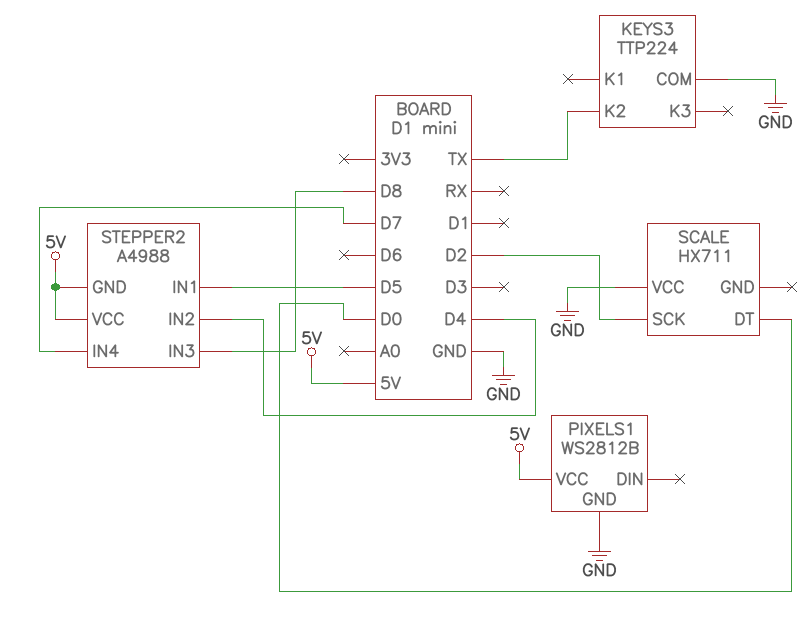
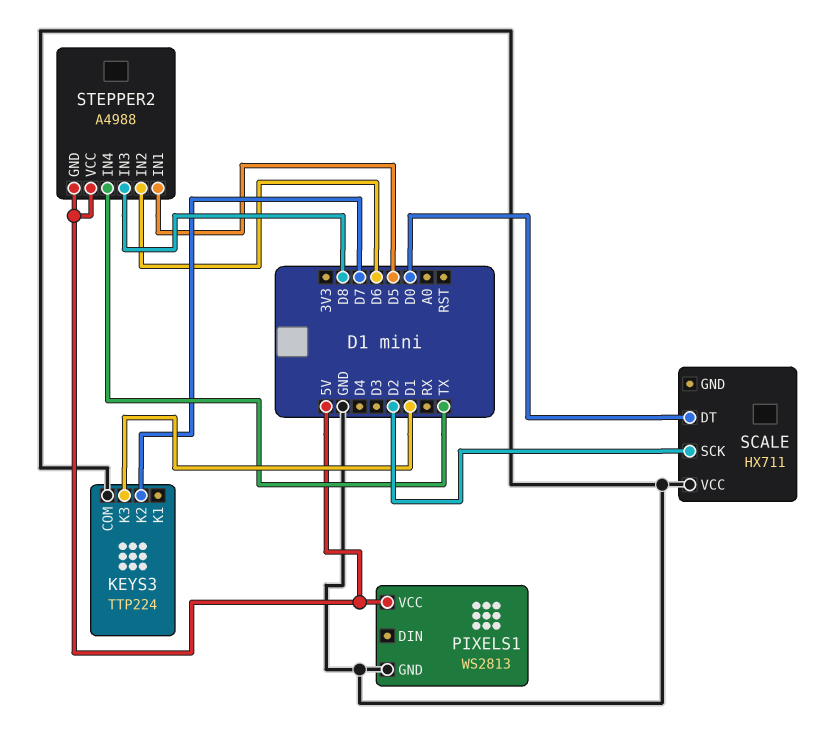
KEYS3 pin K2: TX -> D7
KEYS3 pin K3: none -> D1
PIXELS1: WS2812B -> WS2813
STEPPER2 pin IN2: D4 -> D6
STEPPER2 pin IN4: D7 -> TX

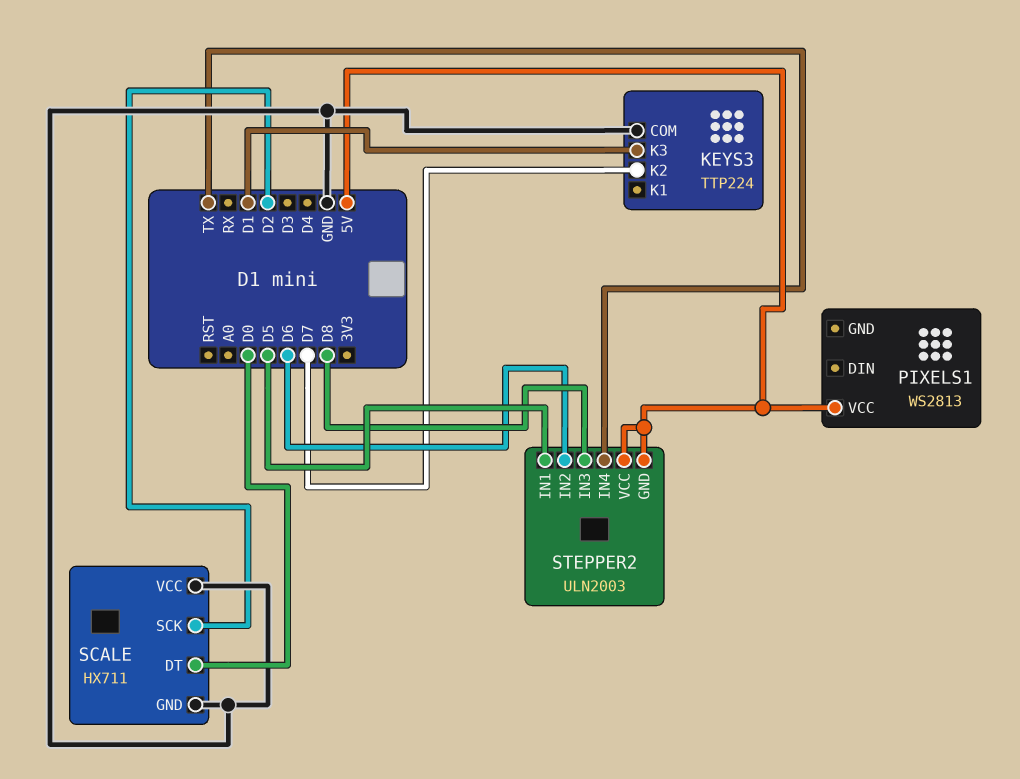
PIXELS1 pin GND: GND -> none
SCALE pin GND: none -> GND
STEPPER2: A4988 -> ULN2003

